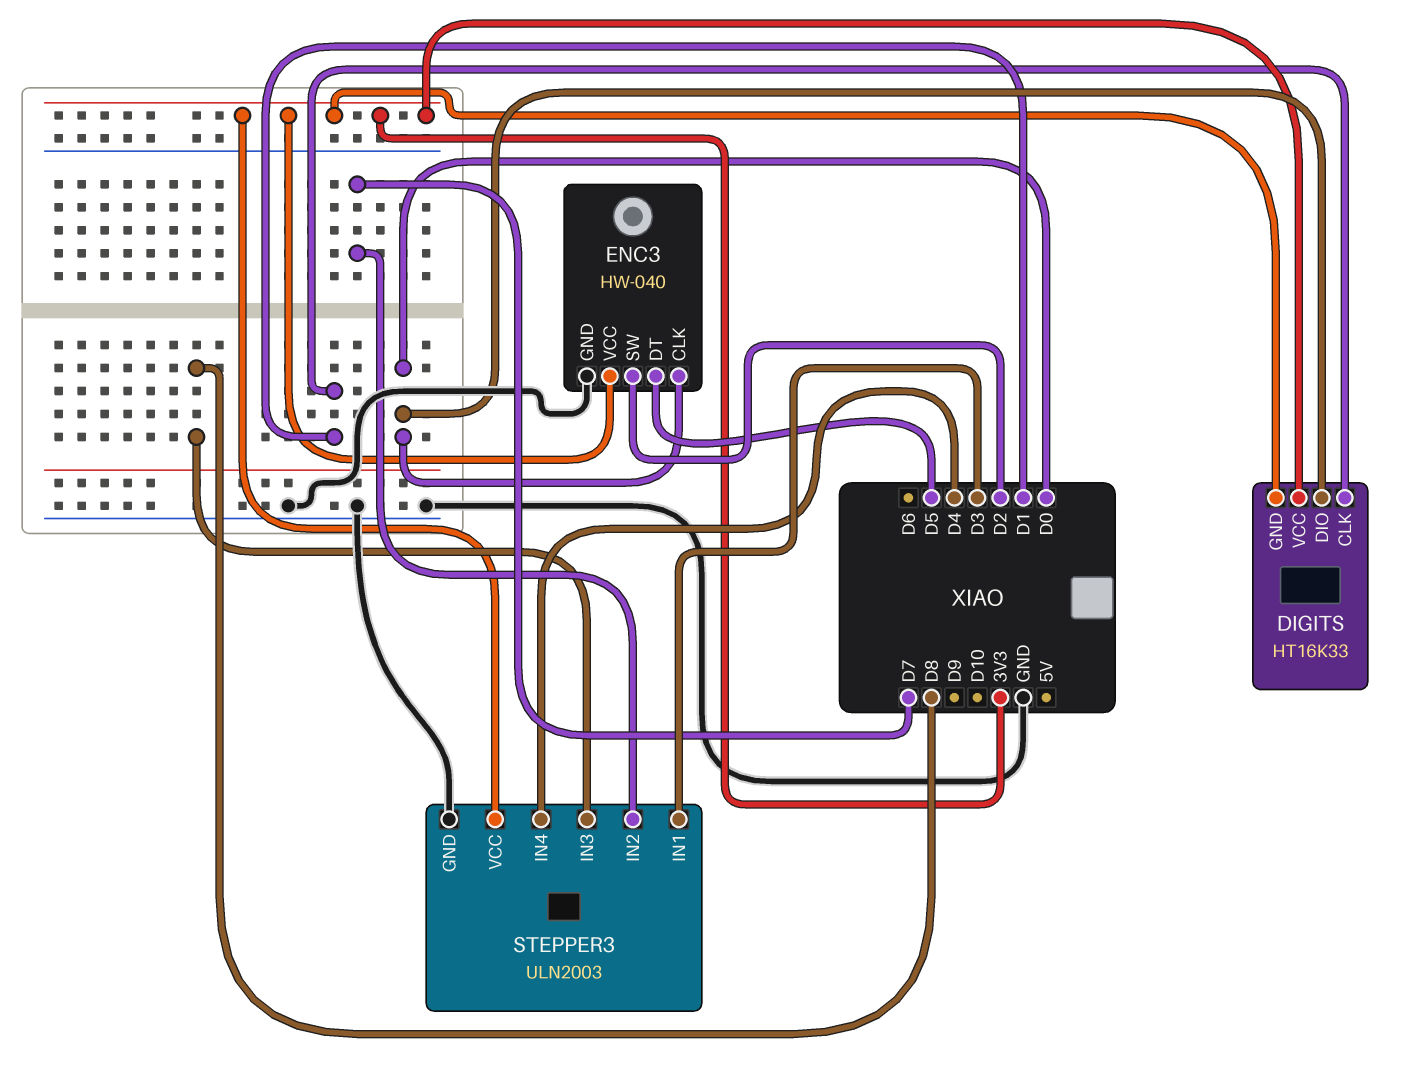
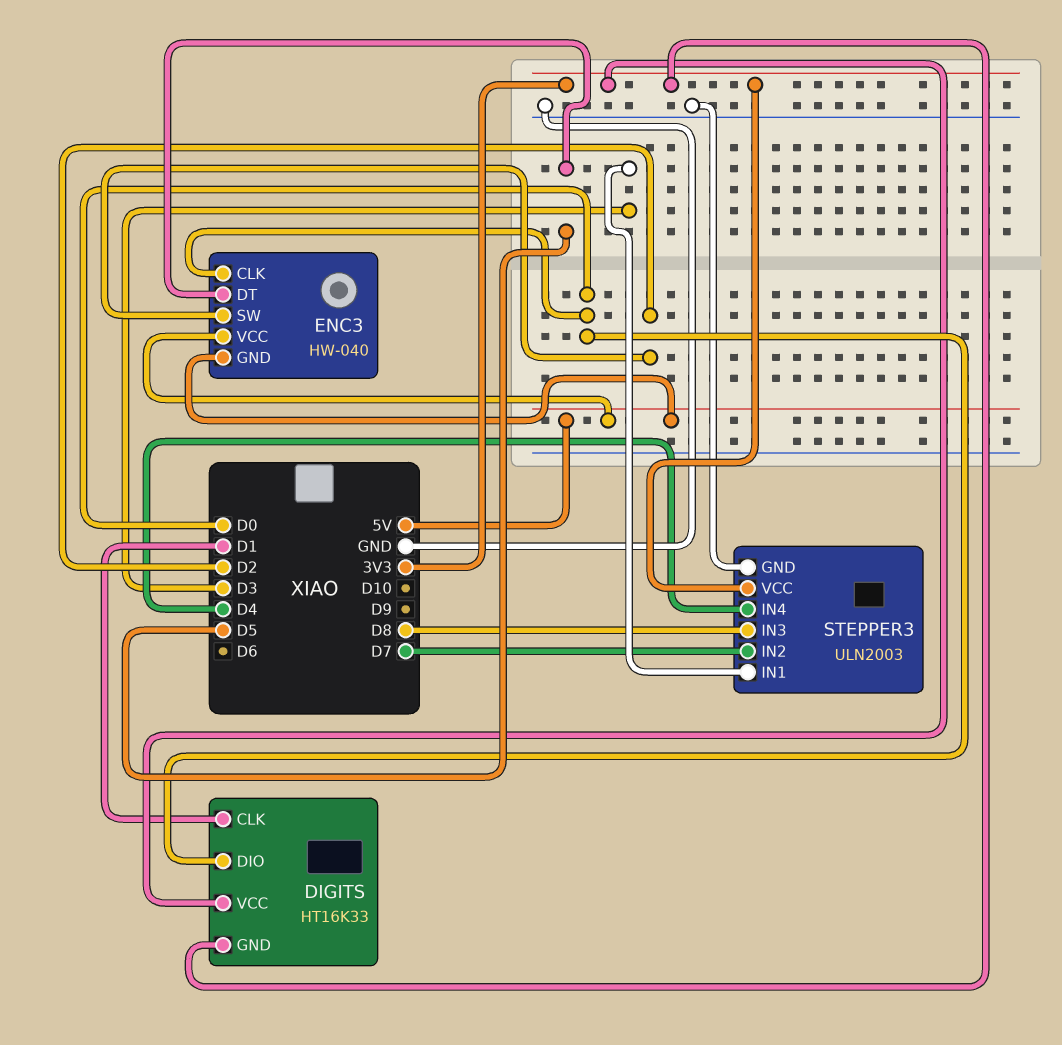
ENC3 pin GND: GND -> 5V
ENC3 pin VCC: 3V3 -> 5V

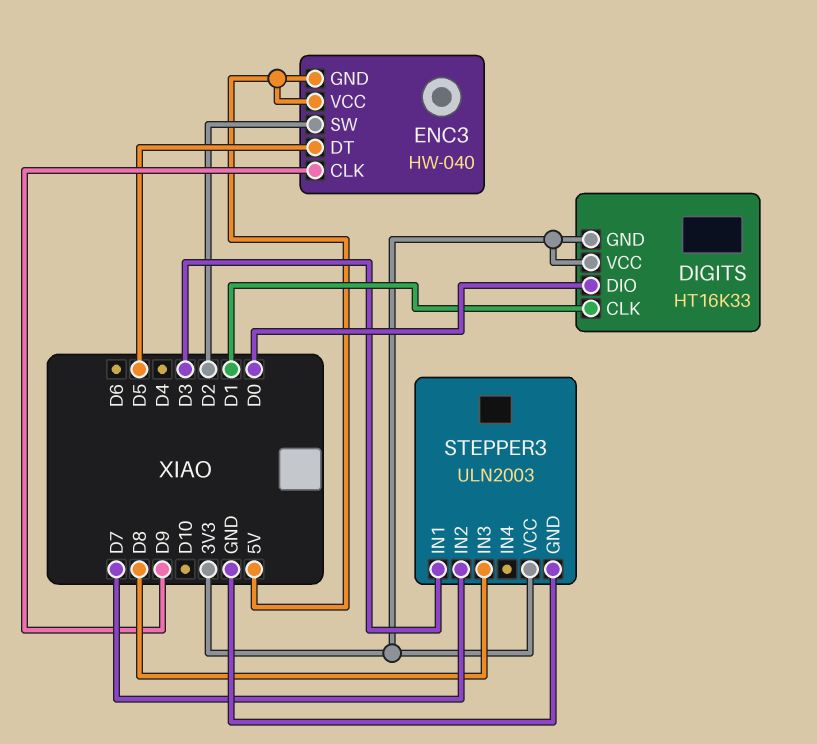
ENC3 pin CLK: D0 -> D9
STEPPER3 pin IN4: D4 -> none

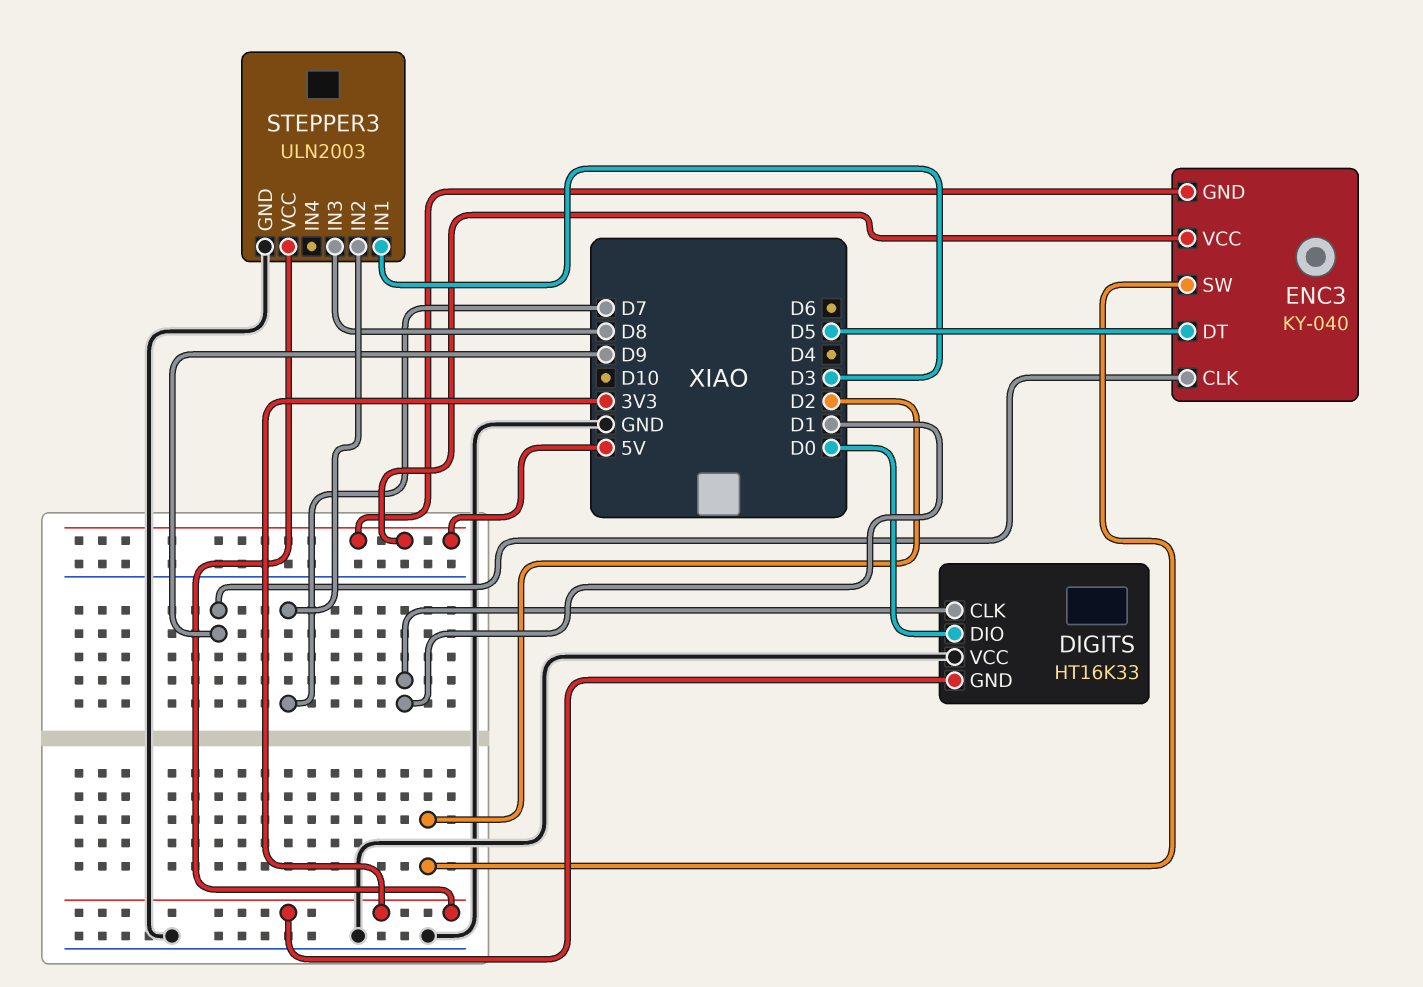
DIGITS pin VCC: 3V3 -> GND
ENC3: HW-040 -> KY-040

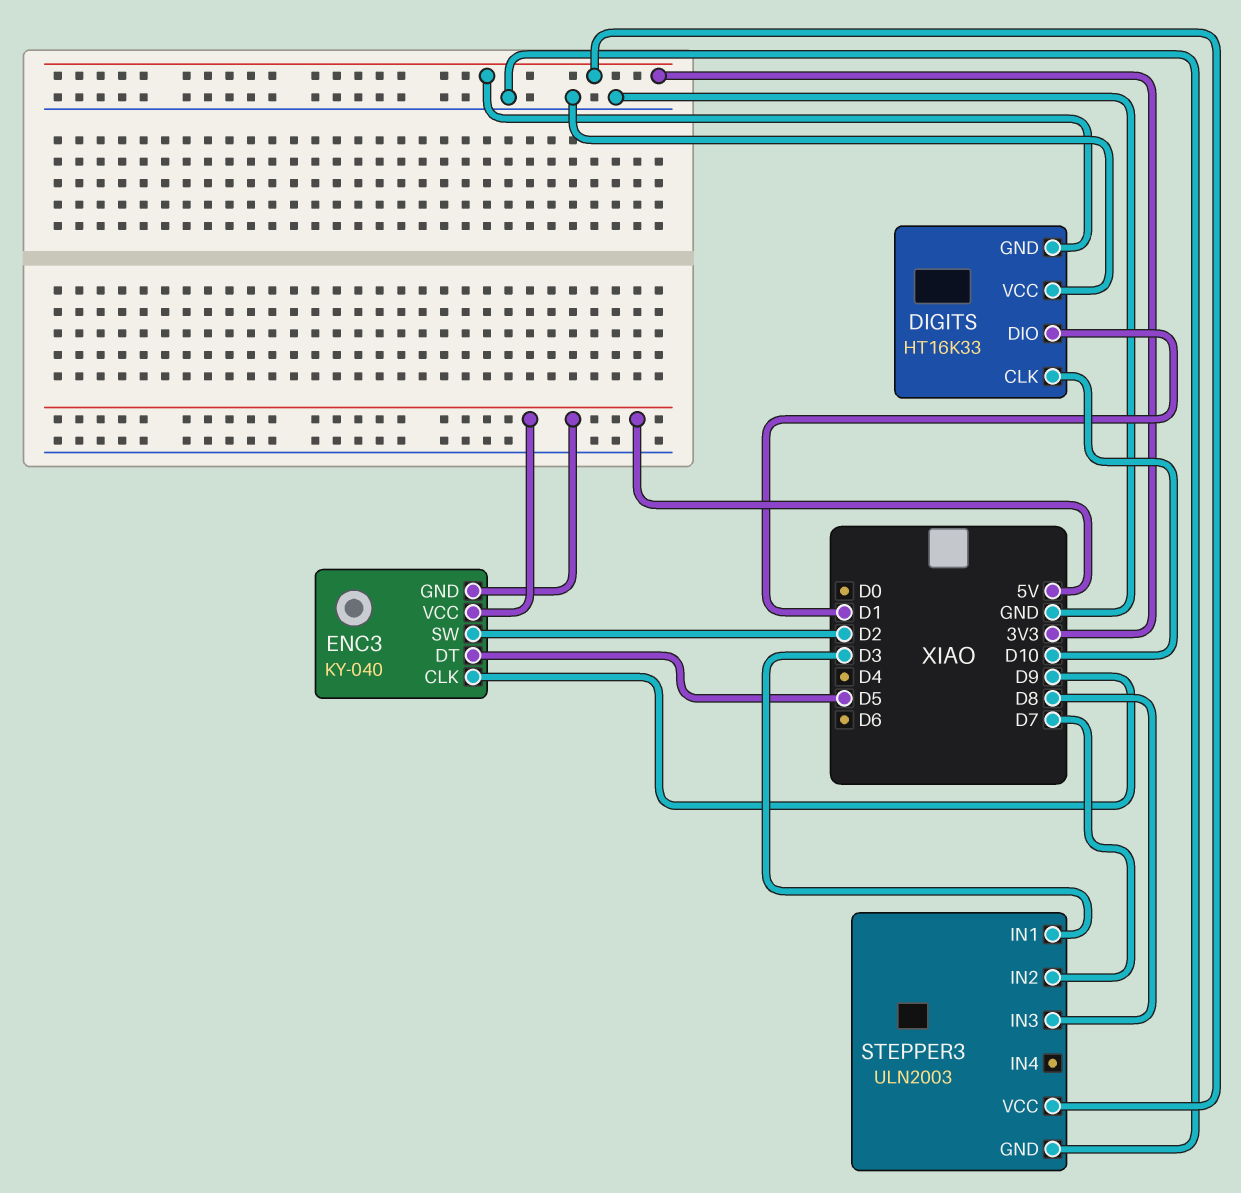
DIGITS pin CLK: D1 -> D10
DIGITS pin DIO: D0 -> D1

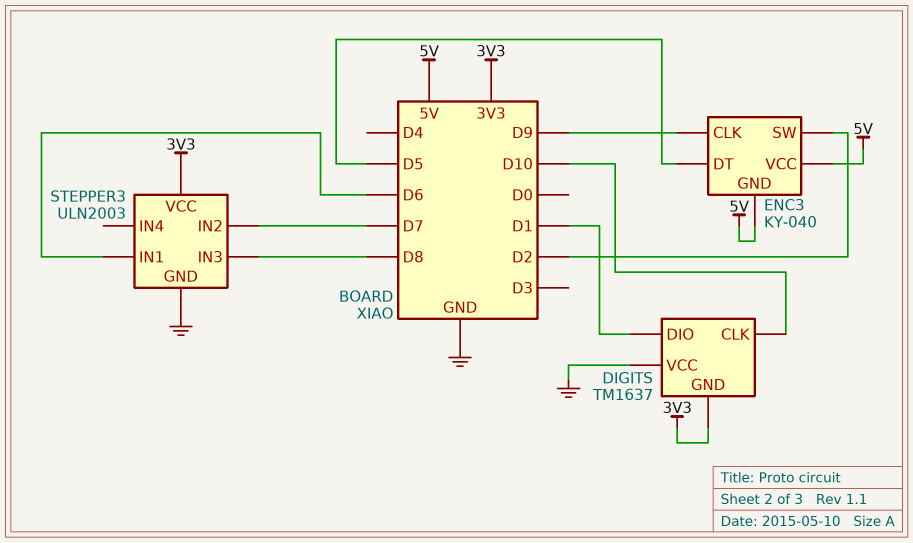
DIGITS: HT16K33 -> TM1637
STEPPER3 pin IN1: D3 -> D6

